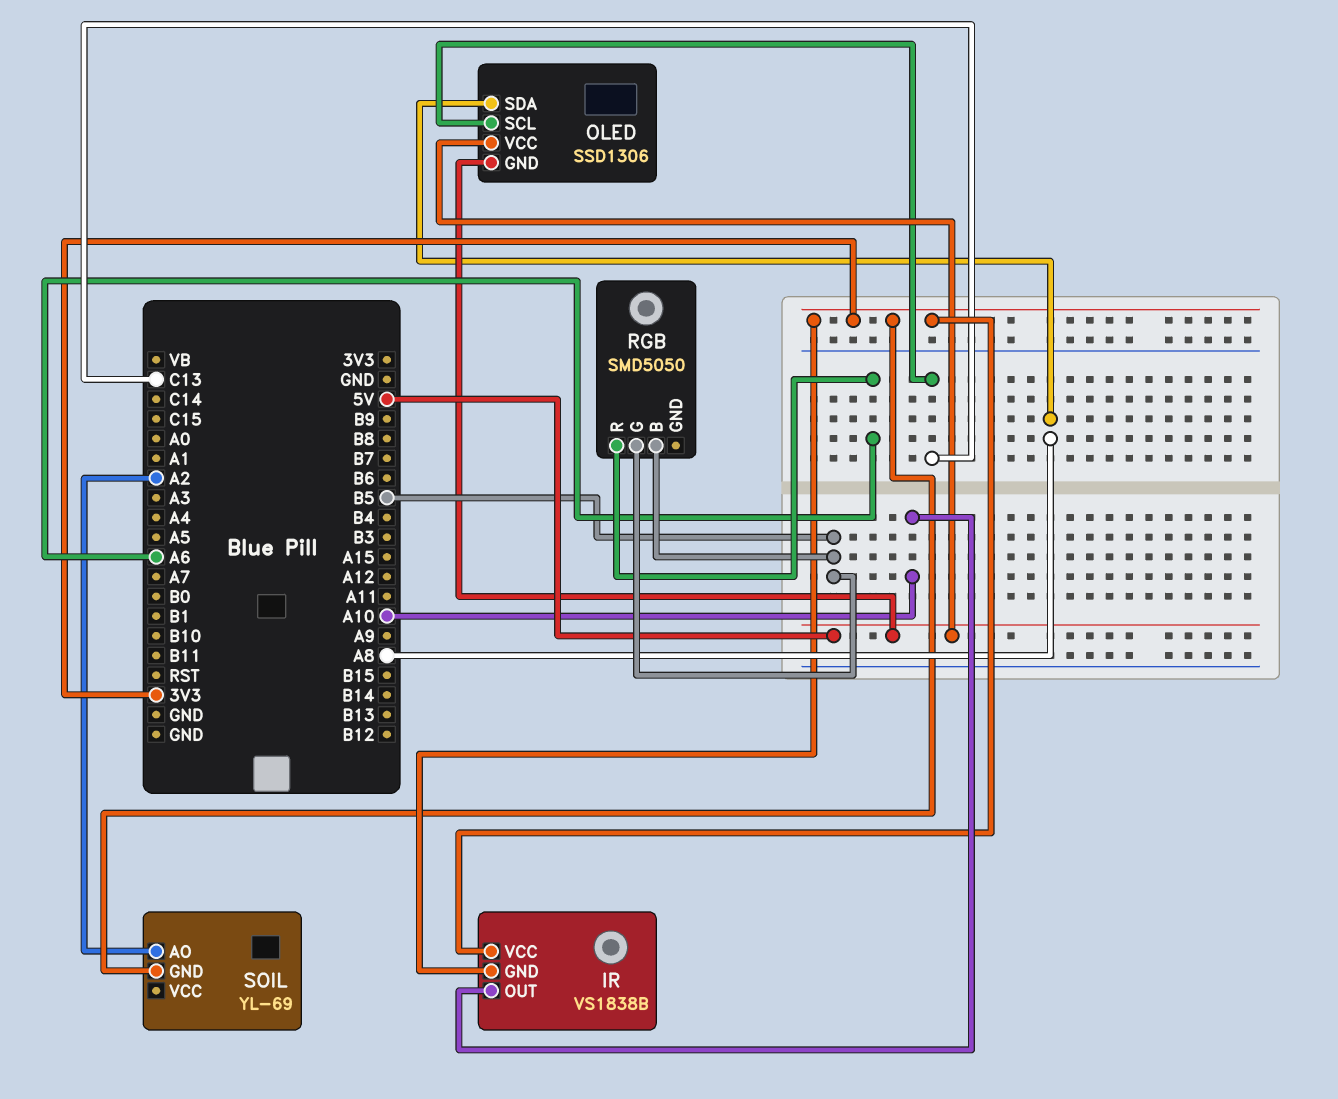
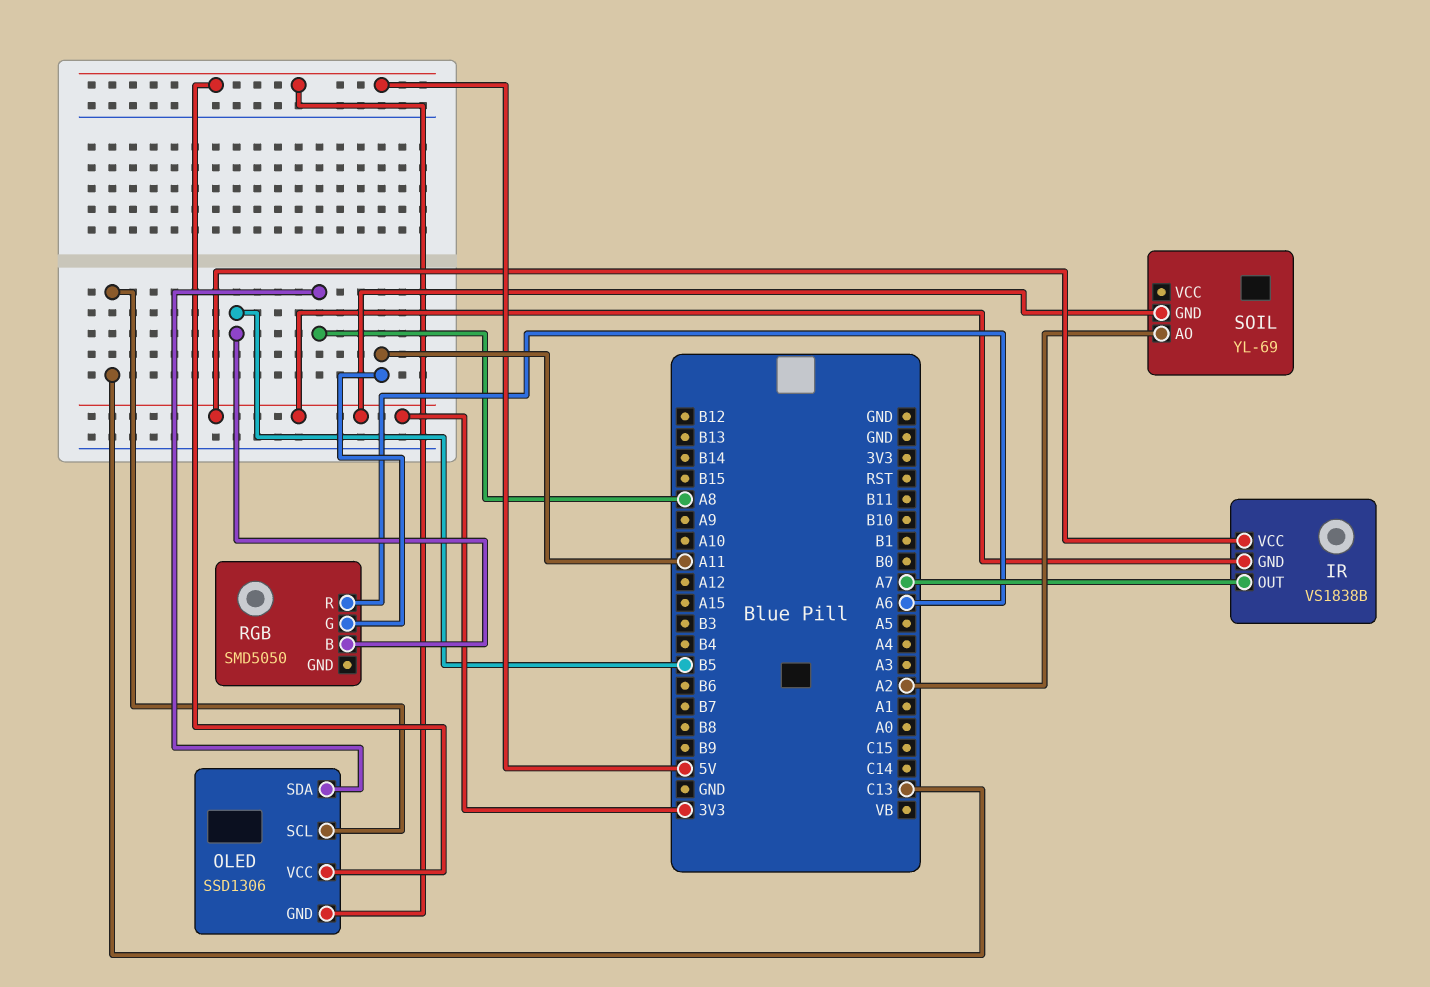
IR pin OUT: A10 -> A7
RGB pin G: B5 -> A11

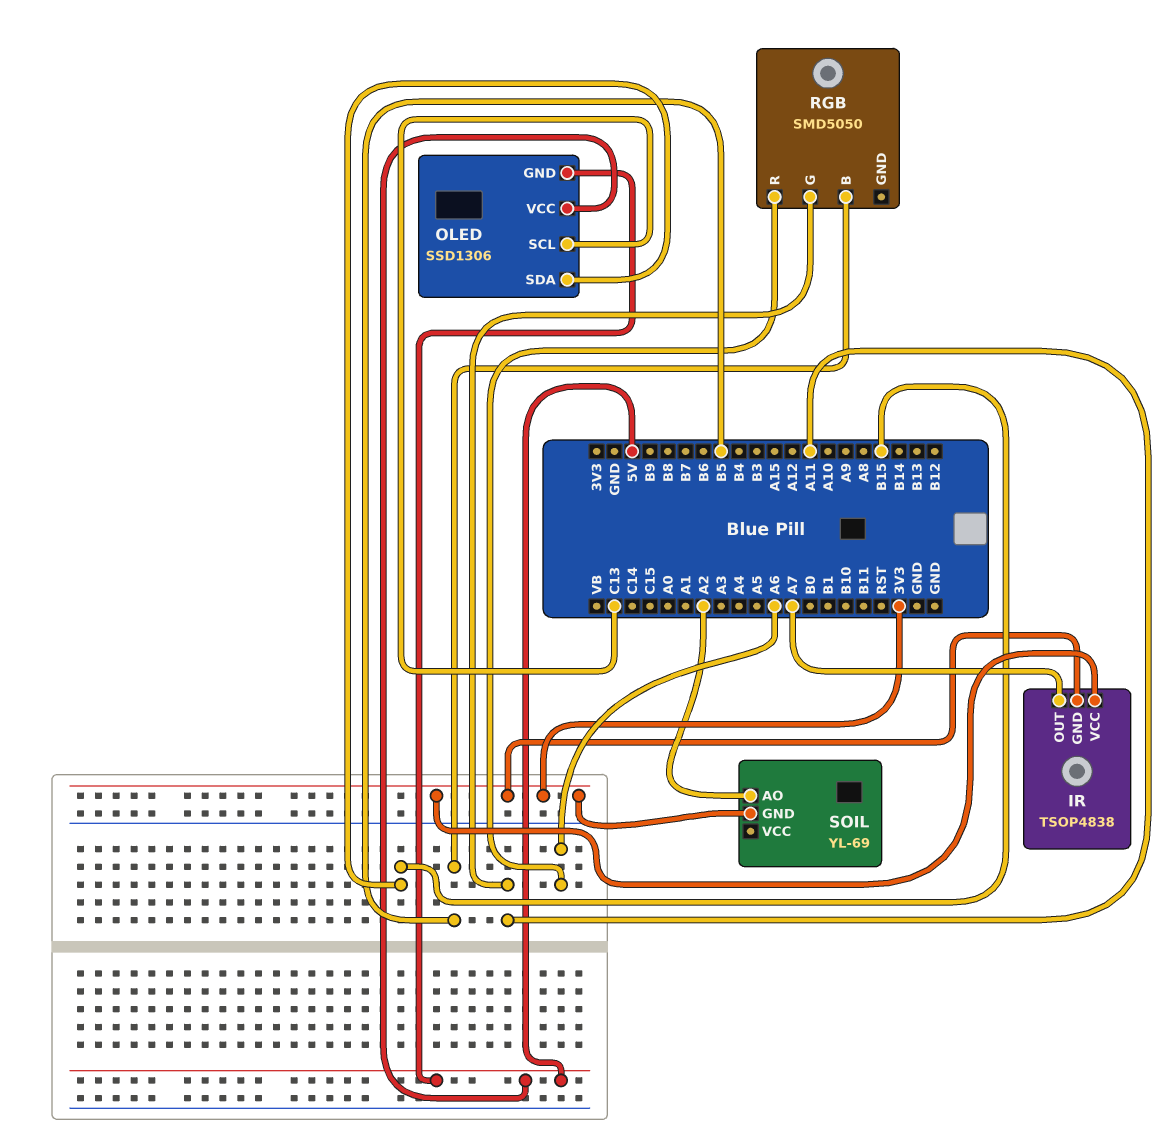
IR: VS1838B -> TSOP4838
OLED pin SDA: A8 -> B15

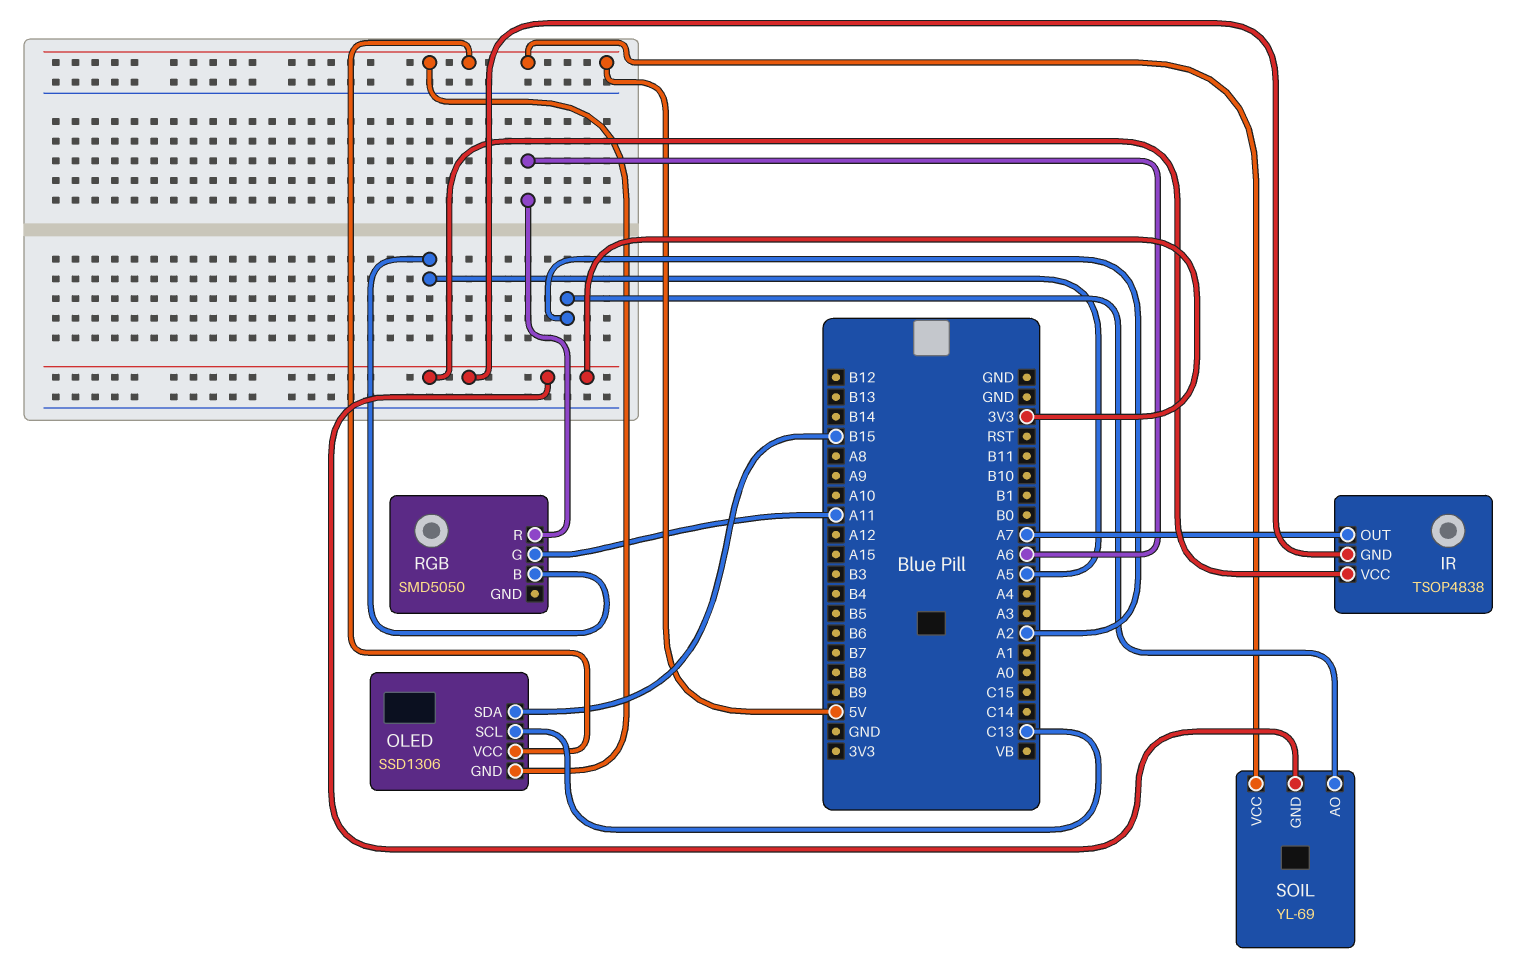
RGB pin B: B5 -> A5
SOIL pin VCC: none -> 5V

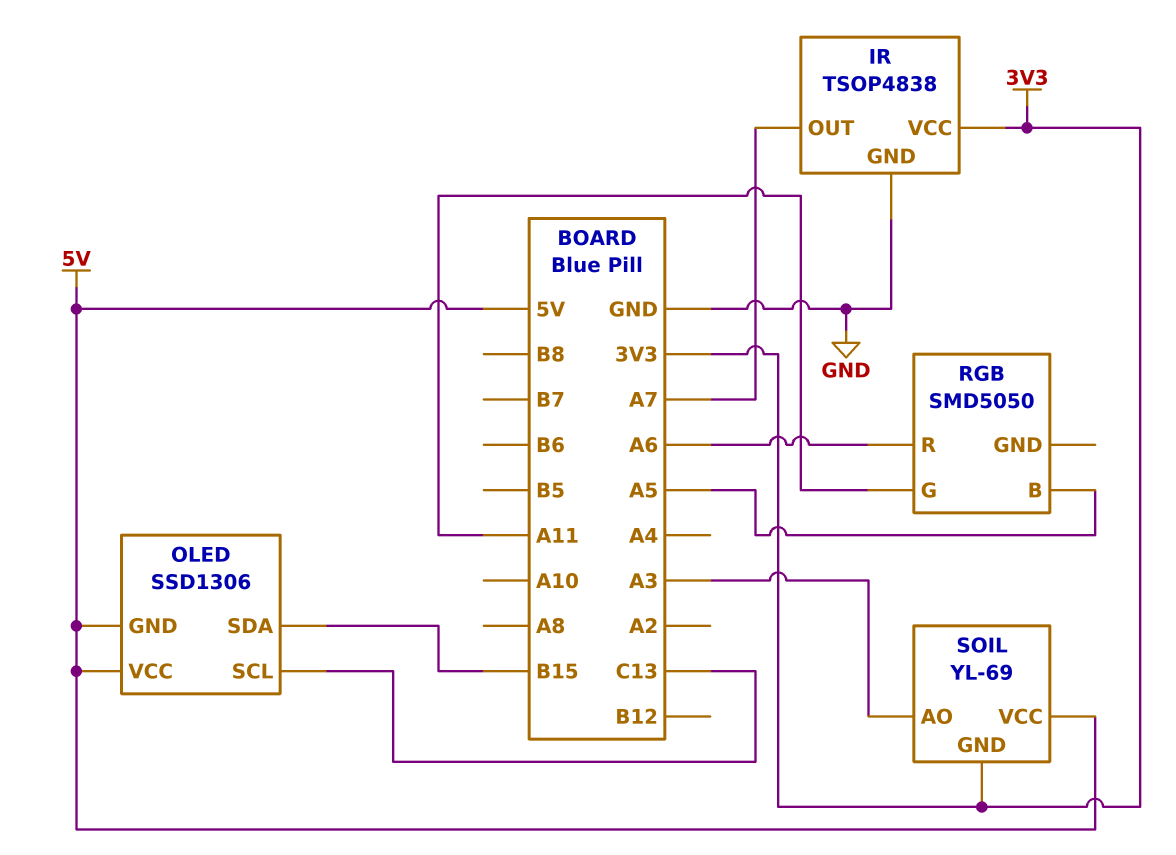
IR pin GND: 3V3 -> GND
SOIL pin AO: A2 -> A3

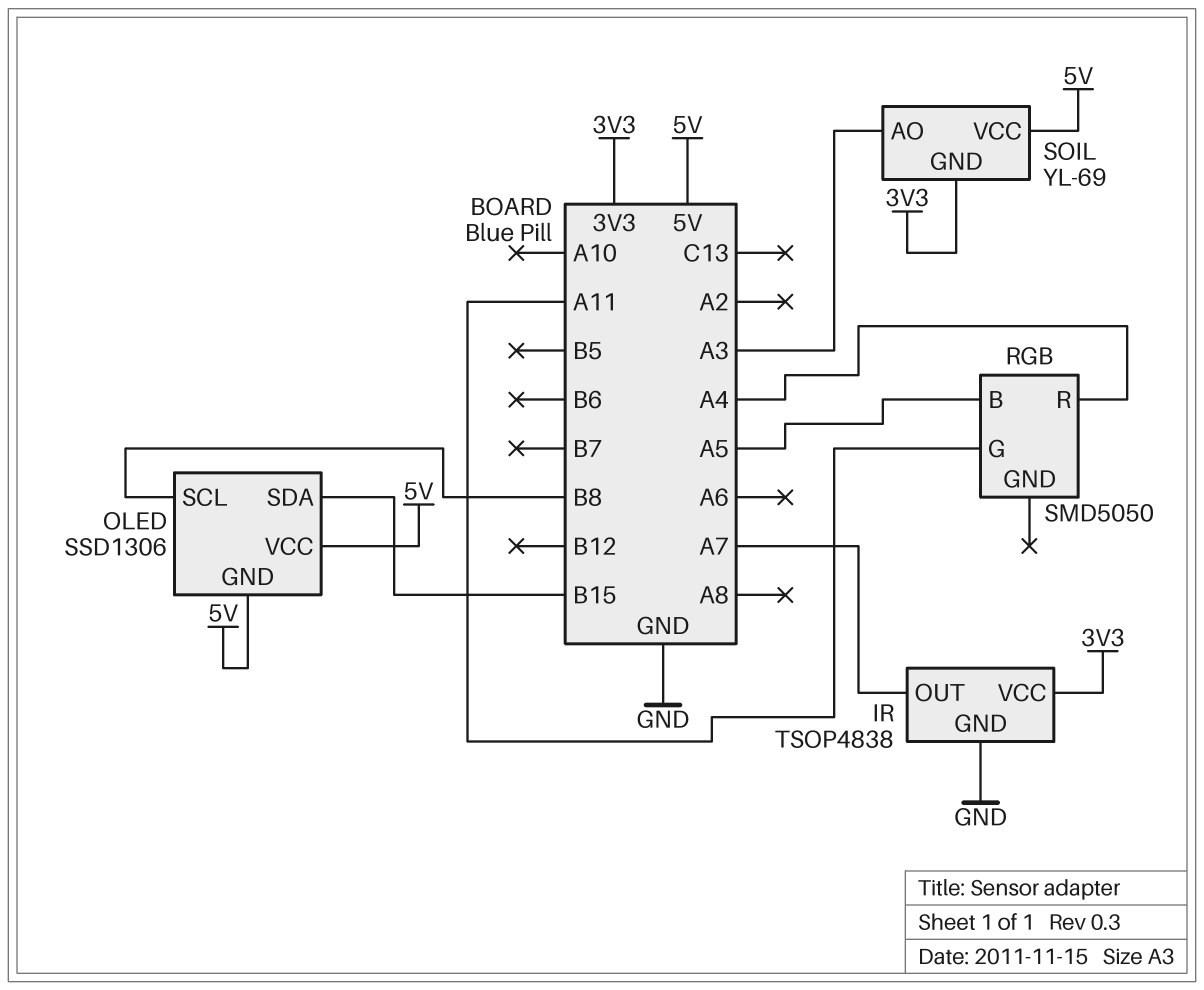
OLED pin SCL: C13 -> B8
RGB pin R: A6 -> A4

